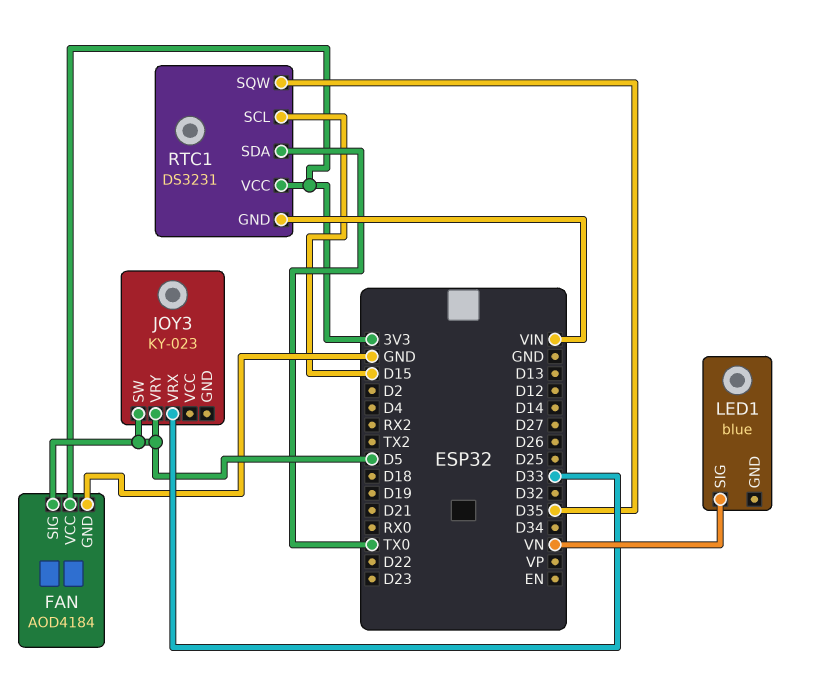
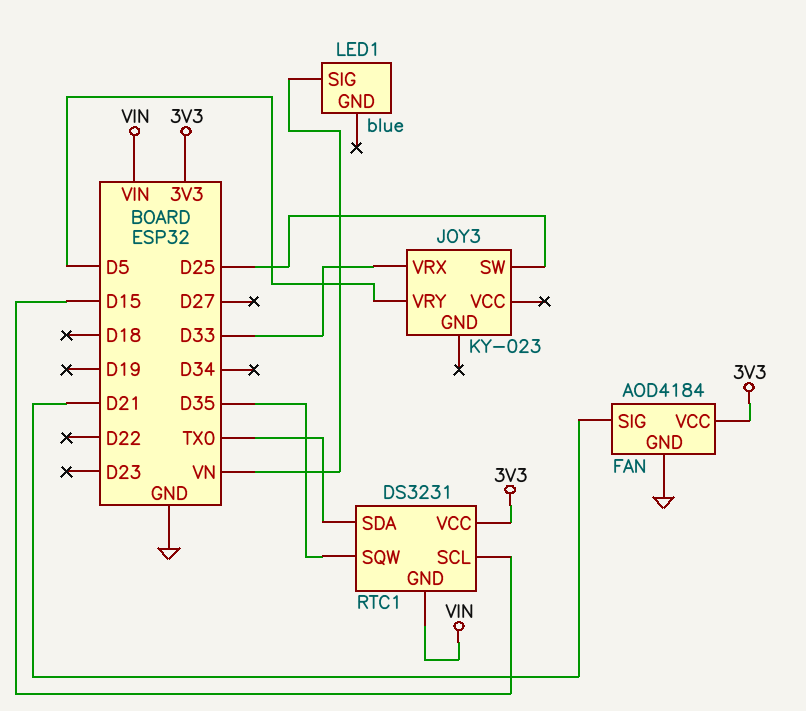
FAN pin SIG: D5 -> D21
JOY3 pin SW: D5 -> D25

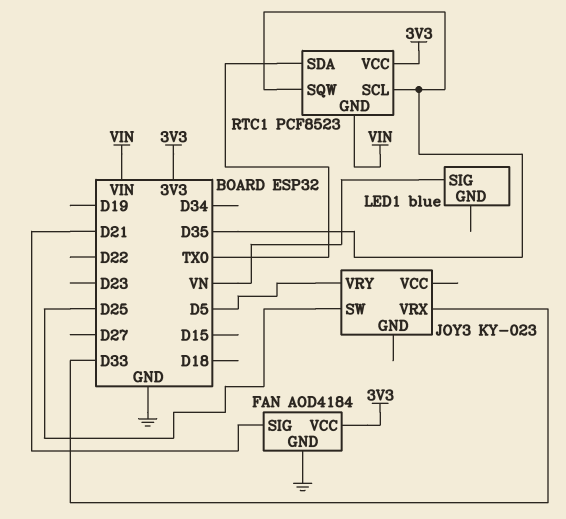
RTC1: DS3231 -> PCF8523
RTC1 pin SCL: D15 -> D35

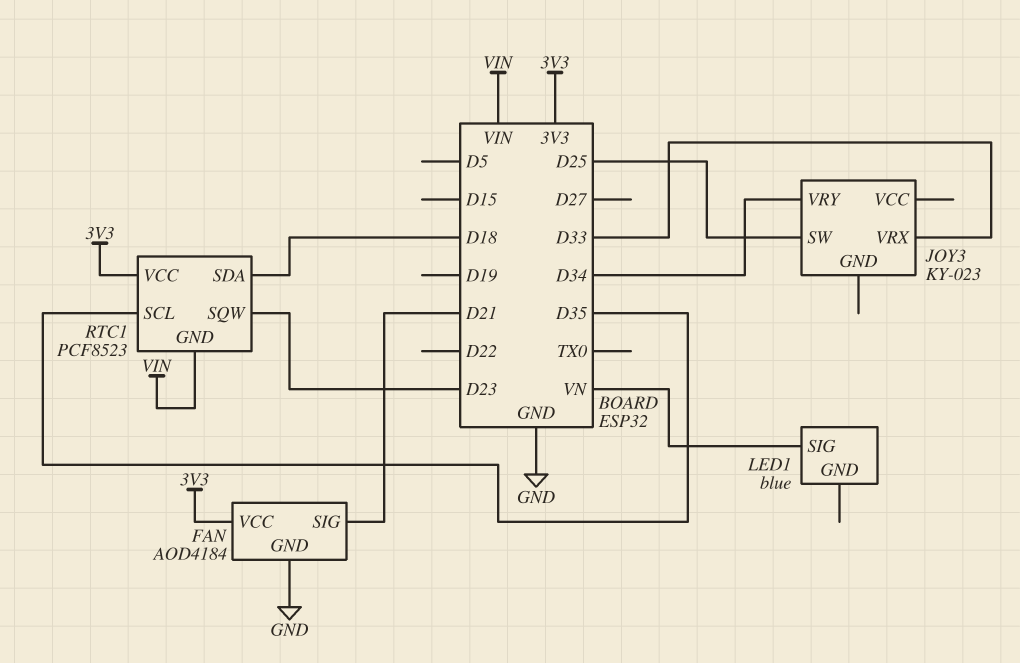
JOY3 pin VRY: D5 -> D34
RTC1 pin SDA: TX0 -> D18
RTC1 pin SQW: D35 -> D23

